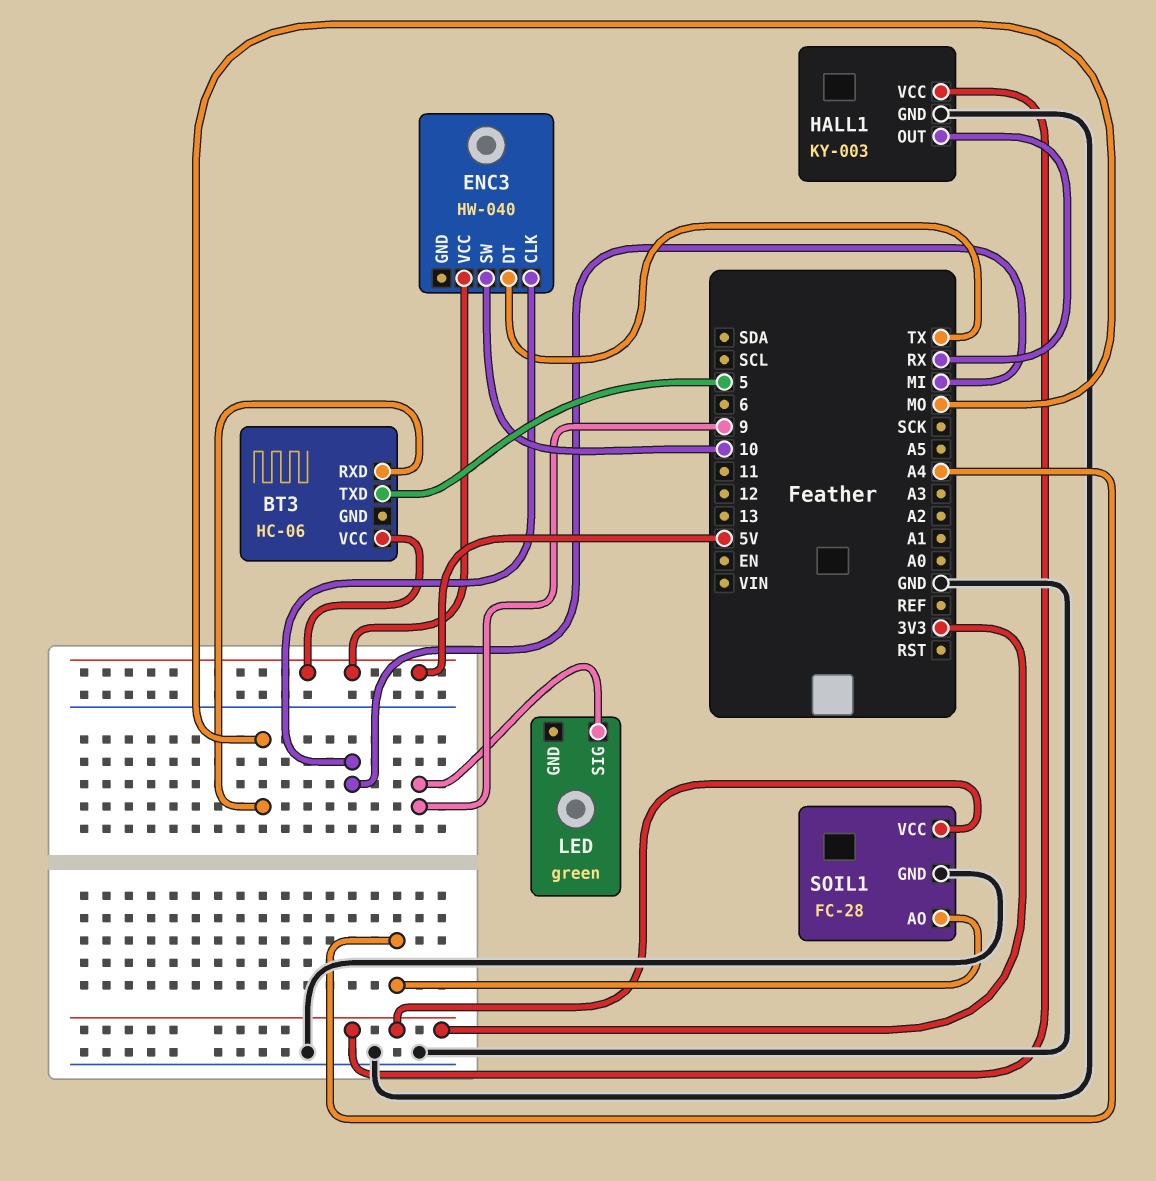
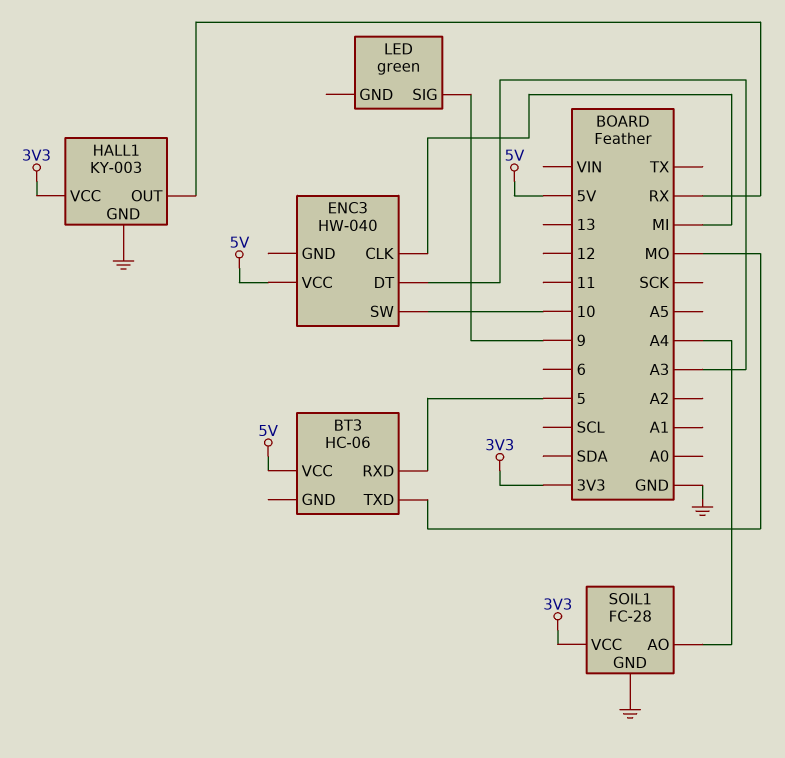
BT3 pin RXD: MO -> 5
BT3 pin TXD: 5 -> MO
ENC3 pin DT: TX -> A3

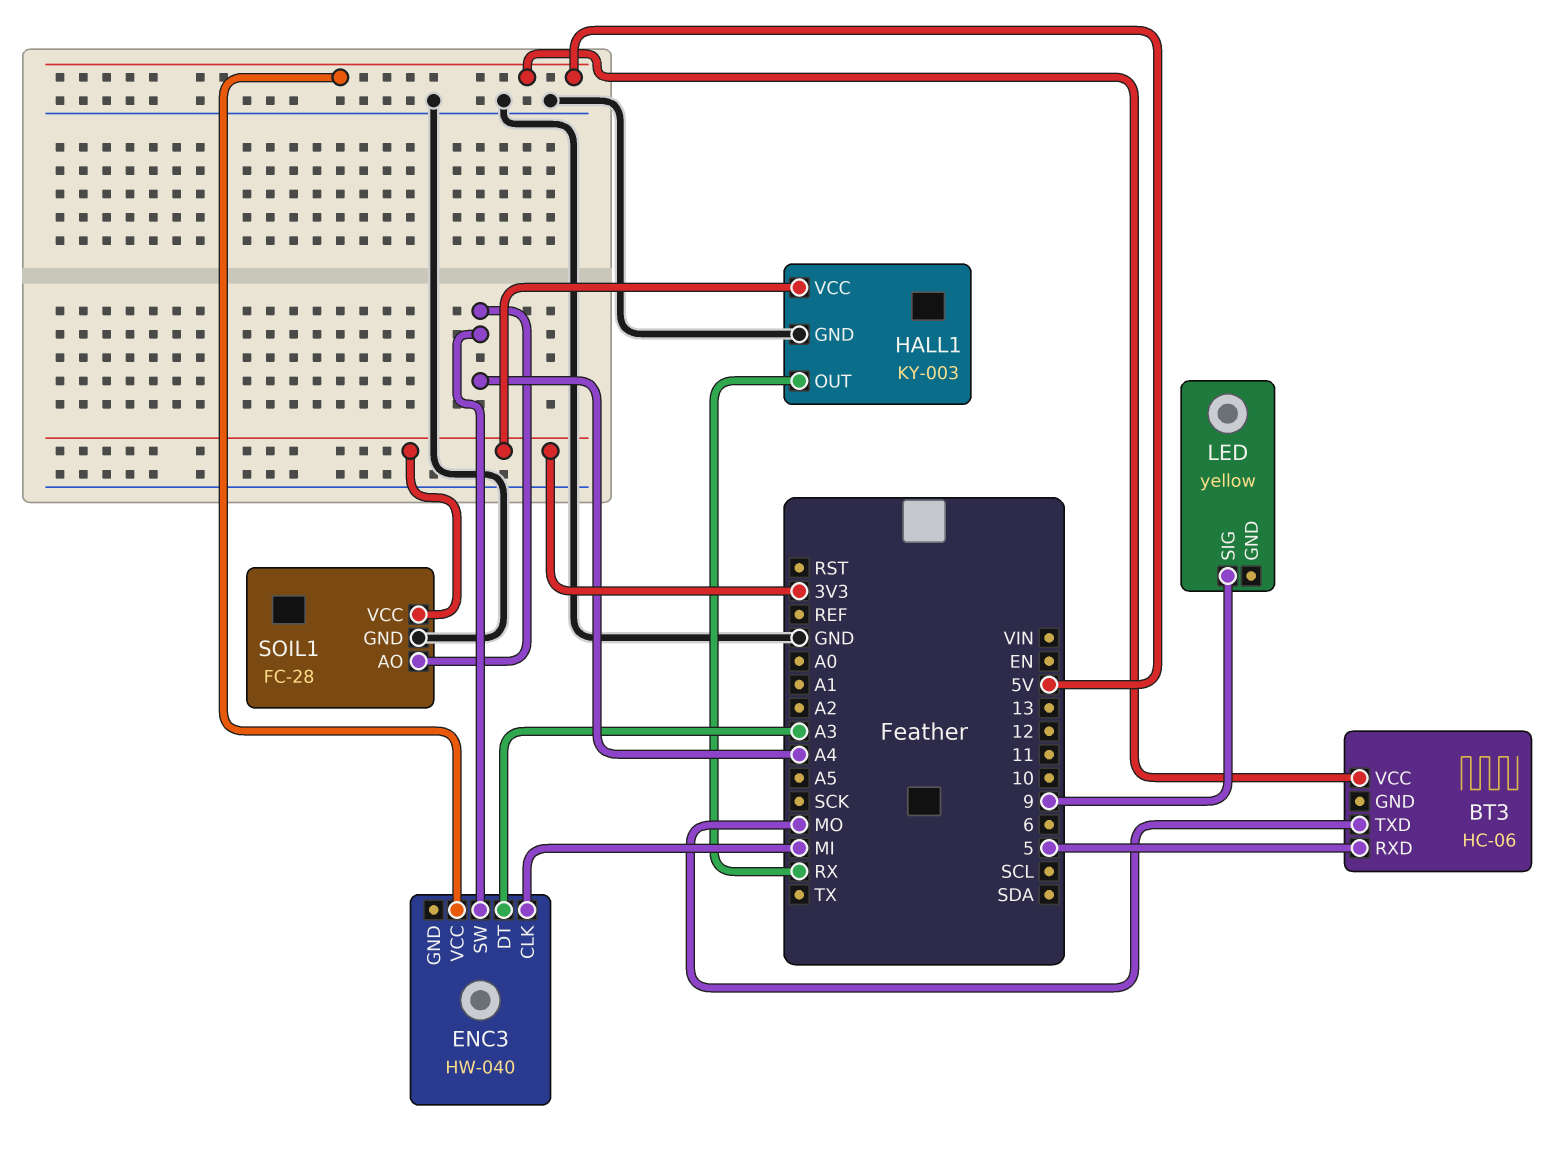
ENC3 pin SW: 10 -> A4
LED: green -> yellow

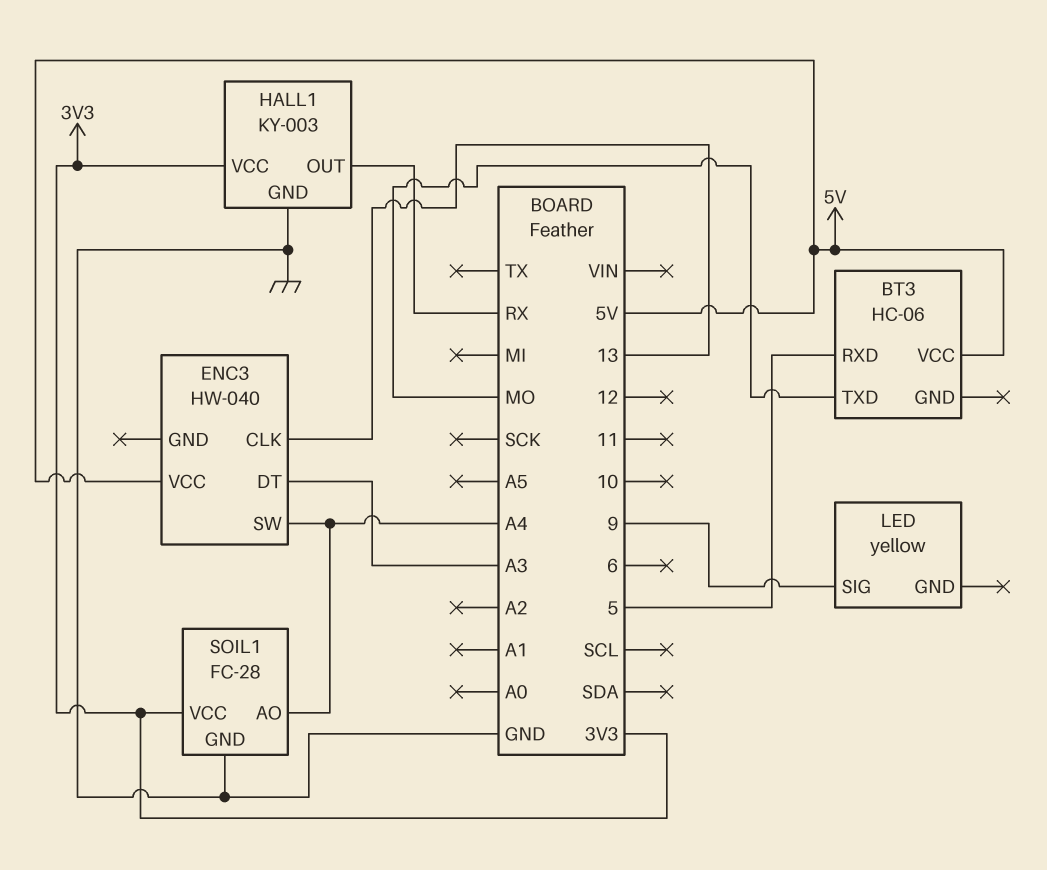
ENC3 pin CLK: MI -> 13

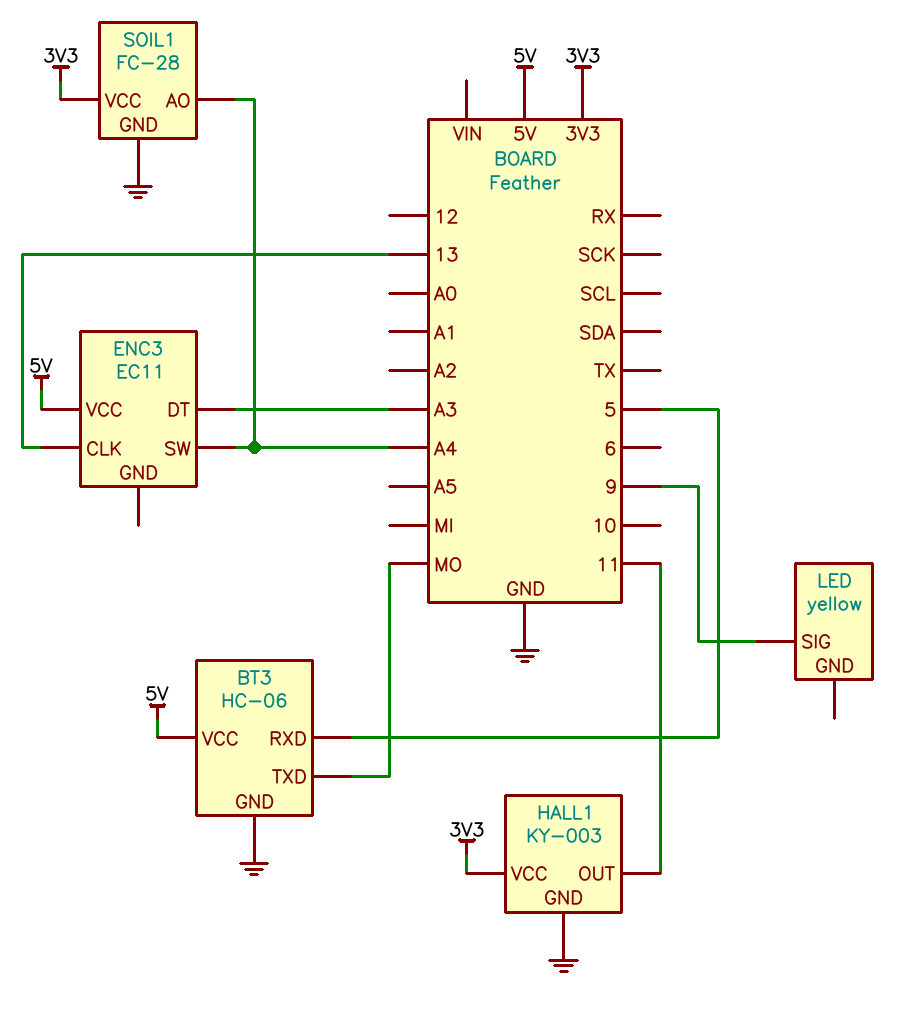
BT3 pin GND: none -> GND
ENC3: HW-040 -> EC11
HALL1 pin OUT: RX -> 11

